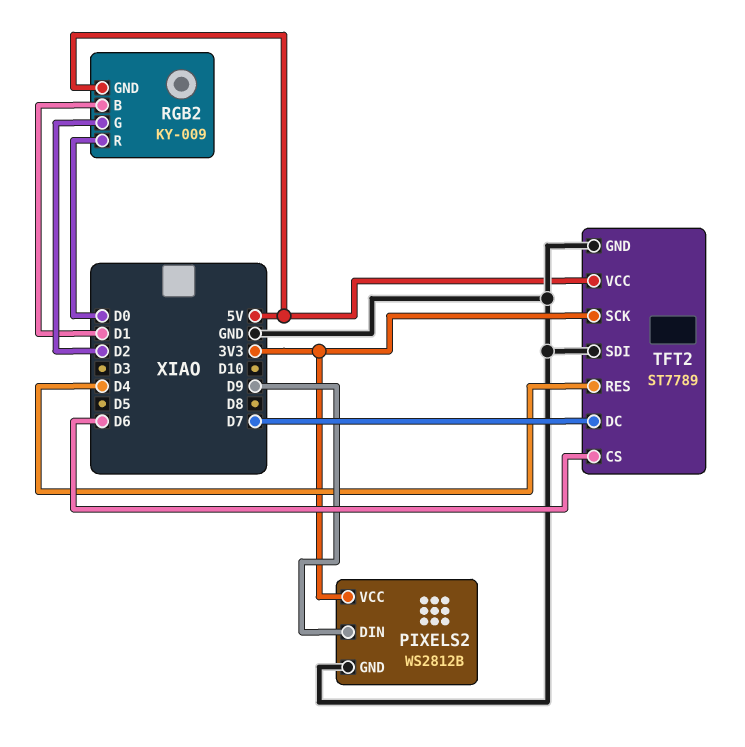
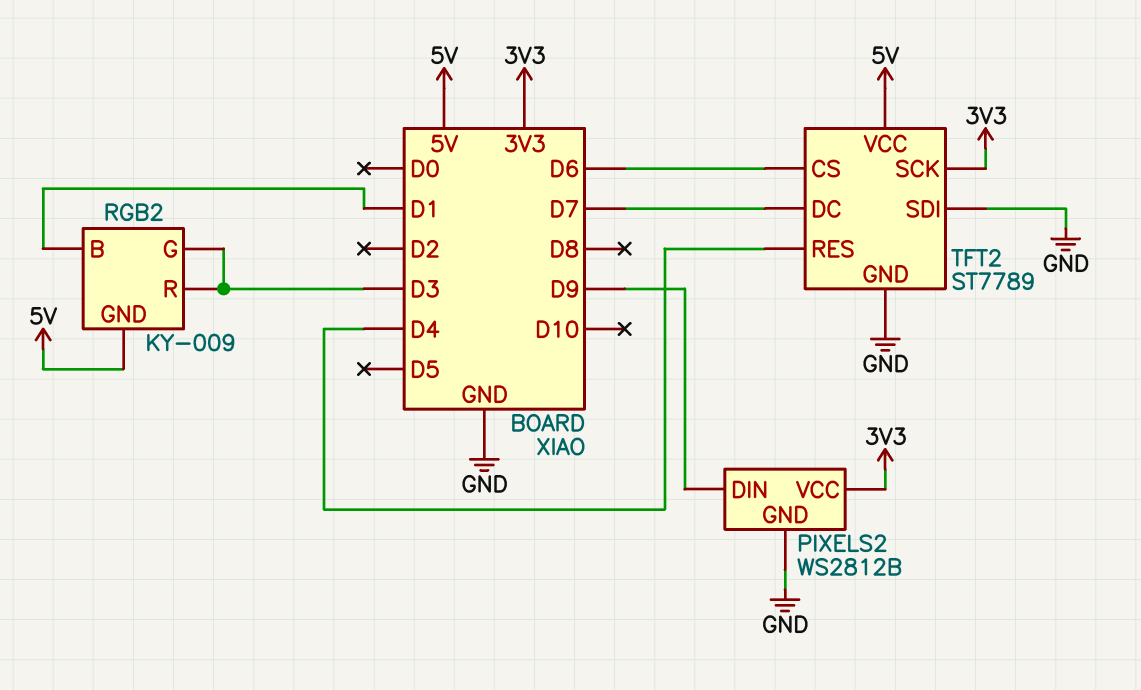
RGB2 pin G: D2 -> D3
RGB2 pin R: D0 -> D3

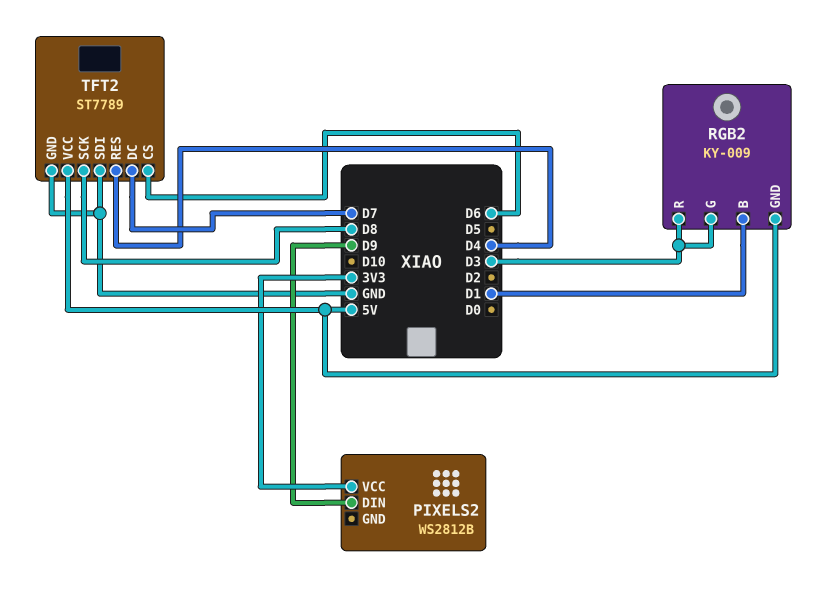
PIXELS2 pin GND: GND -> none
TFT2 pin SCK: 3V3 -> D8

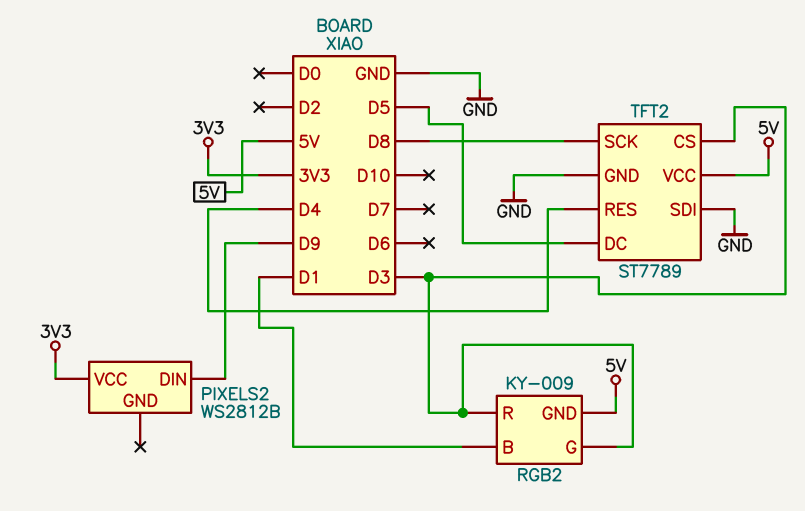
TFT2 pin CS: D6 -> D3
TFT2 pin DC: D7 -> D5

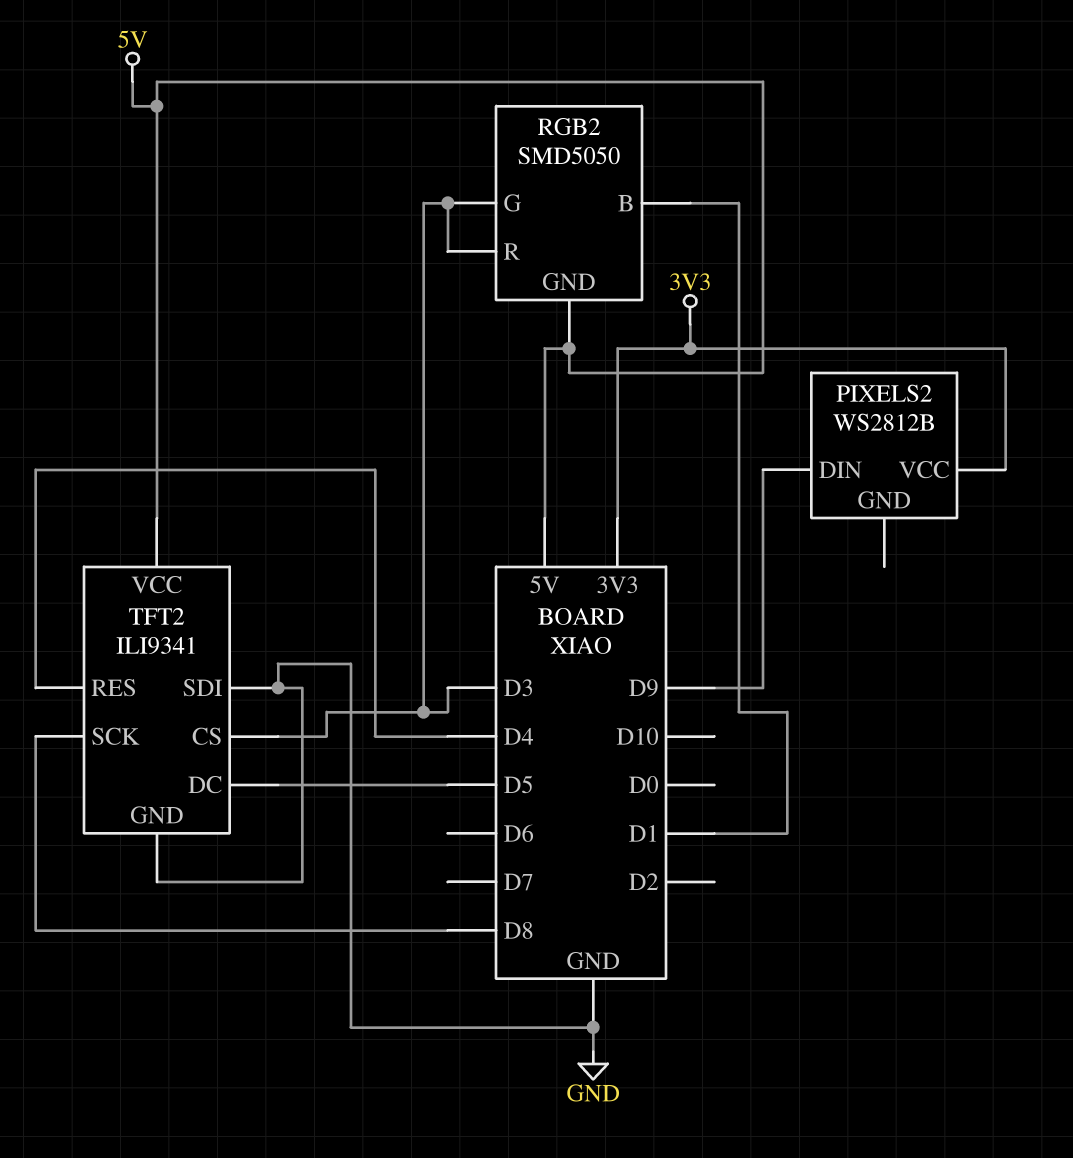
RGB2: KY-009 -> SMD5050
TFT2: ST7789 -> ILI9341

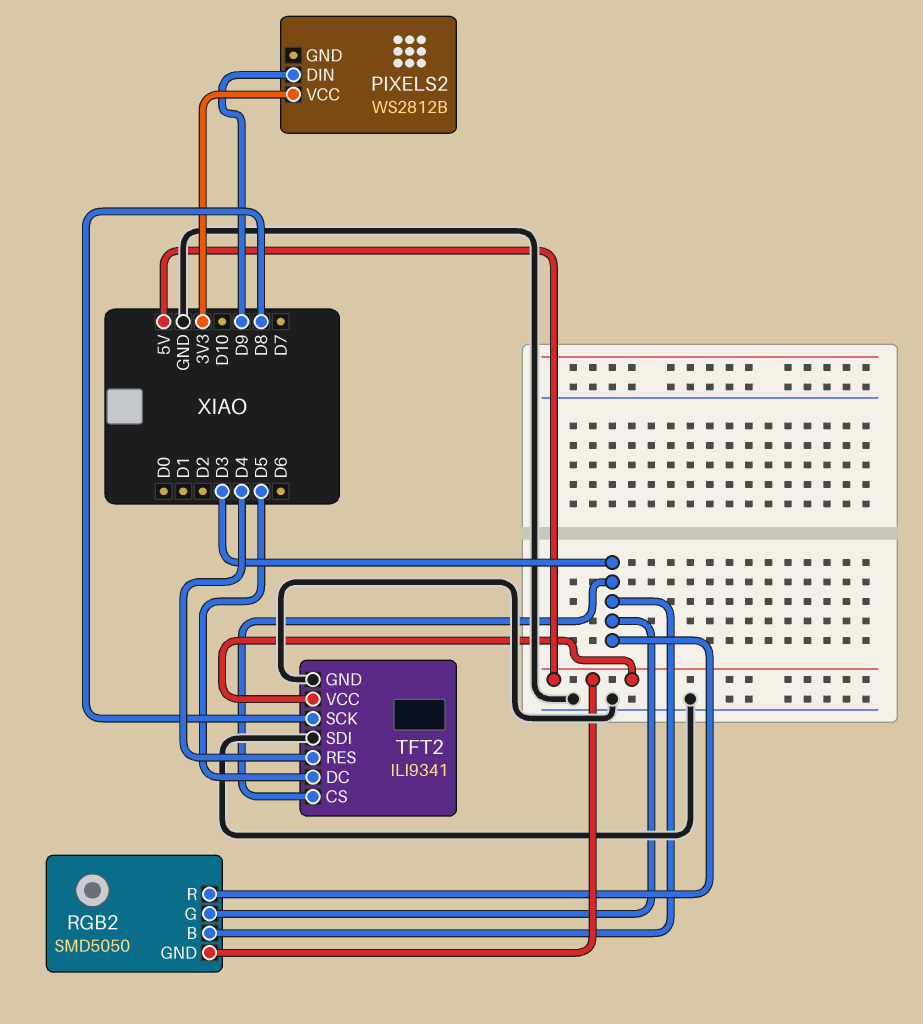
RGB2 pin B: D1 -> D3

